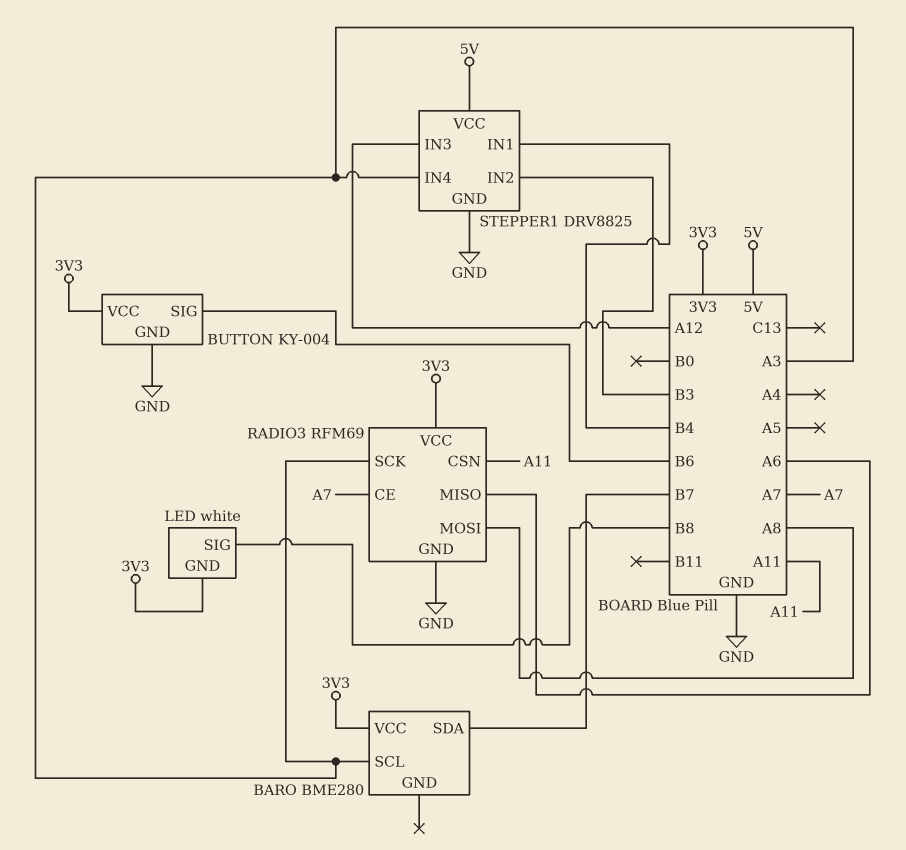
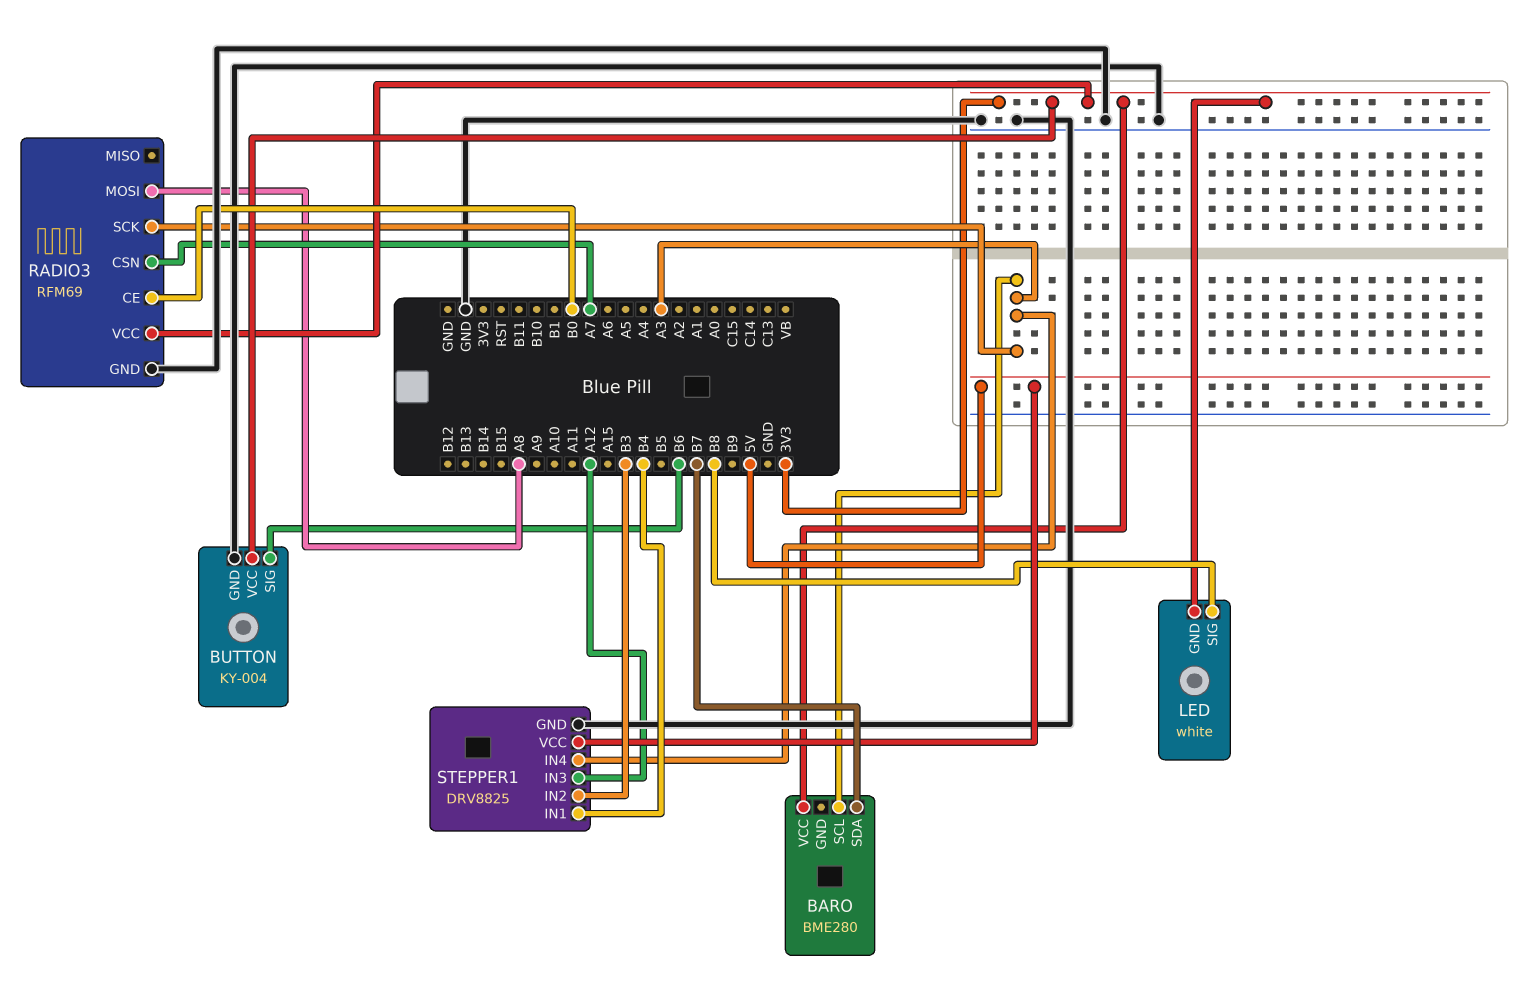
RADIO3 pin CE: A7 -> B0
RADIO3 pin CSN: A11 -> A7
RADIO3 pin MISO: A6 -> none

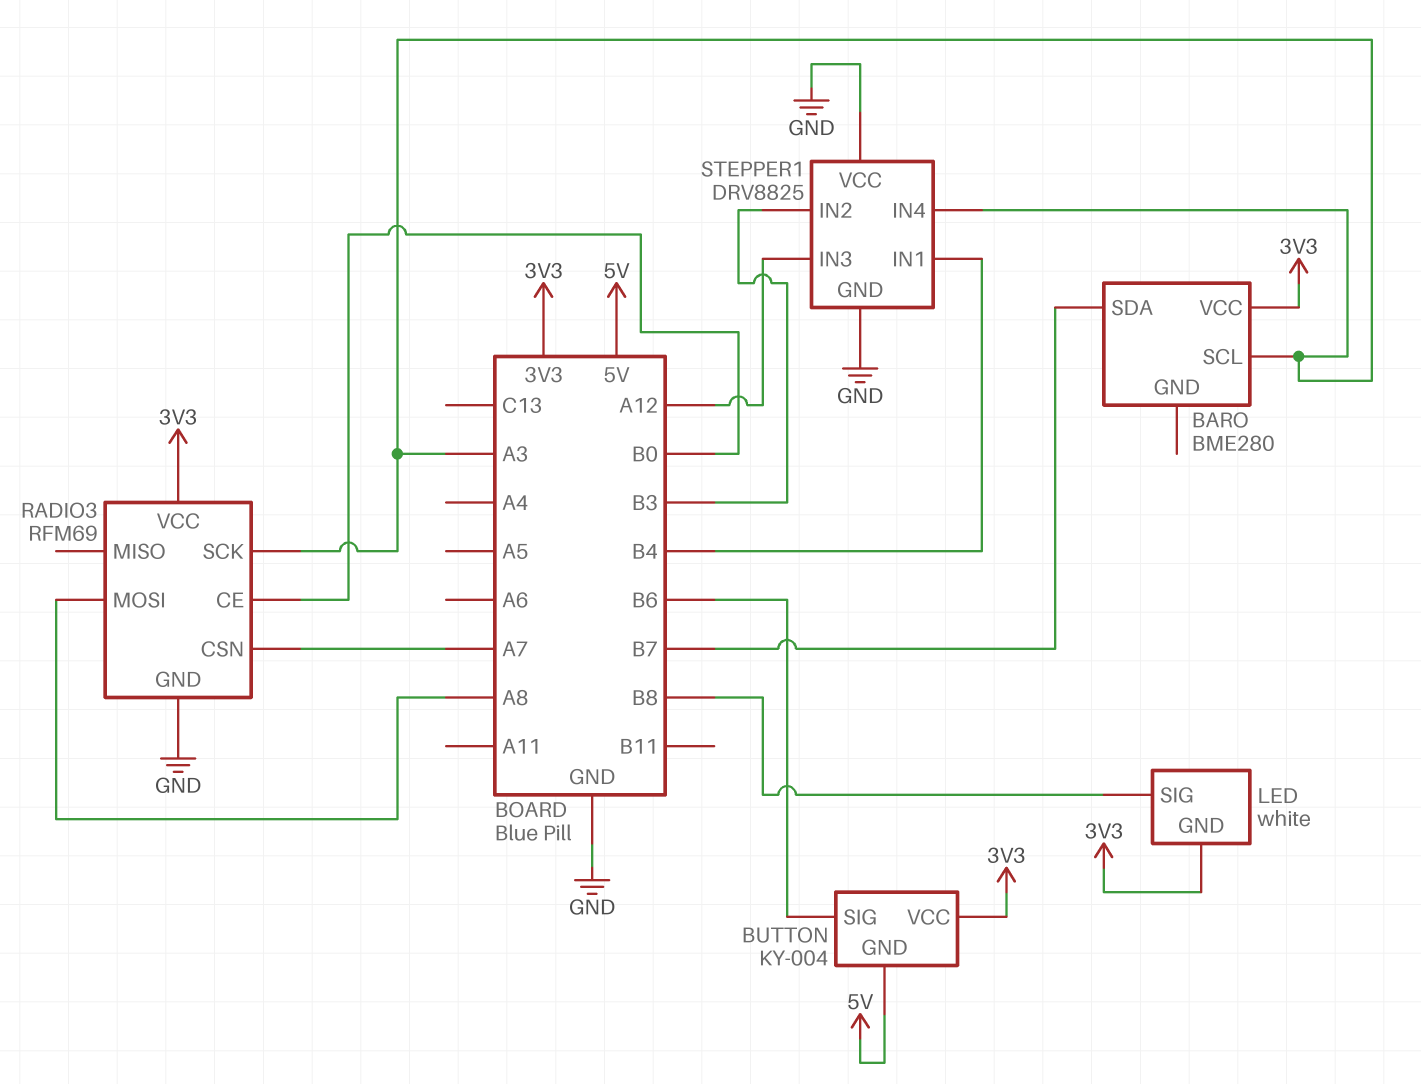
BUTTON pin GND: GND -> 5V
STEPPER1 pin VCC: 5V -> GND

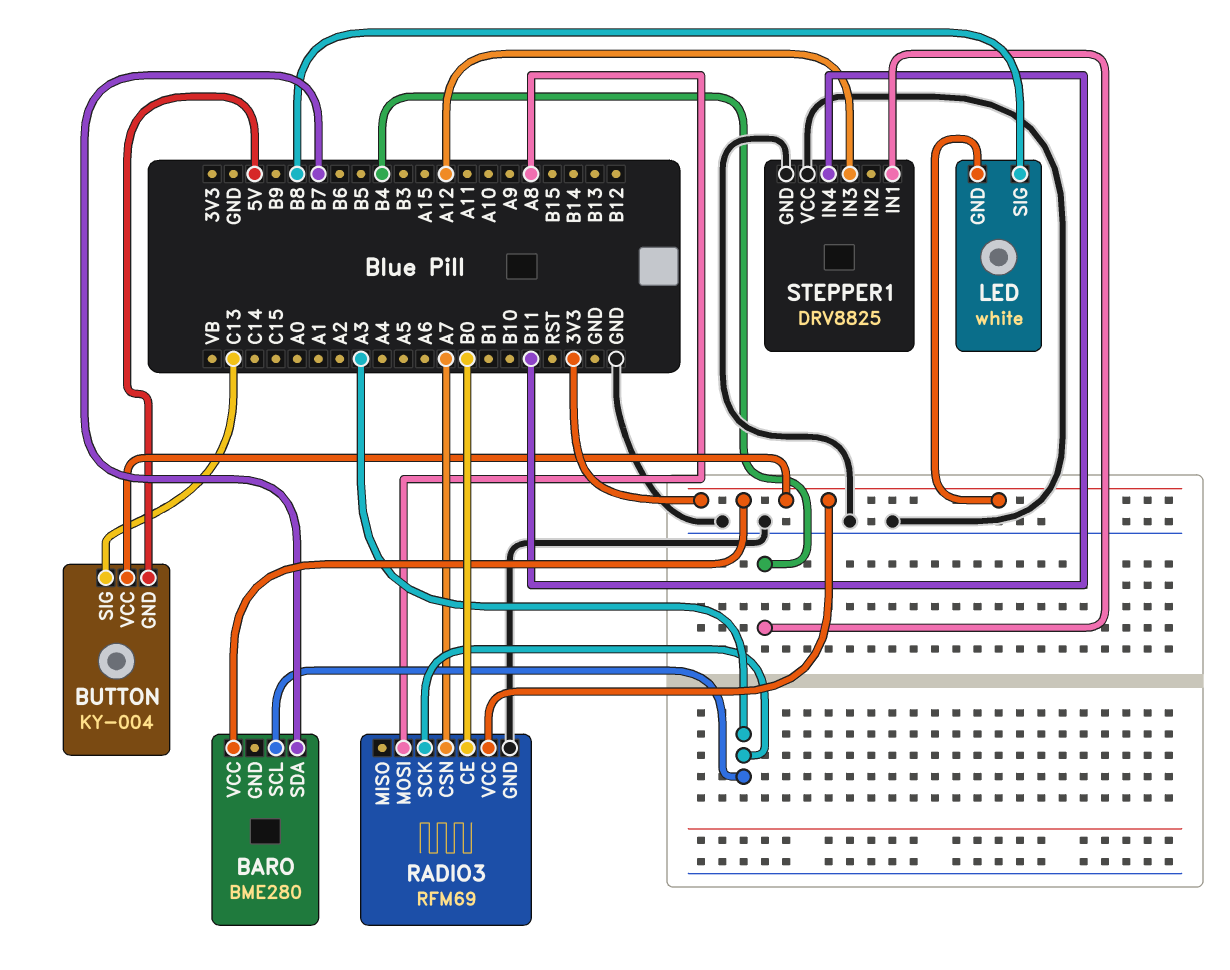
BUTTON pin SIG: B6 -> C13
STEPPER1 pin IN2: B3 -> none
STEPPER1 pin IN4: A3 -> B11

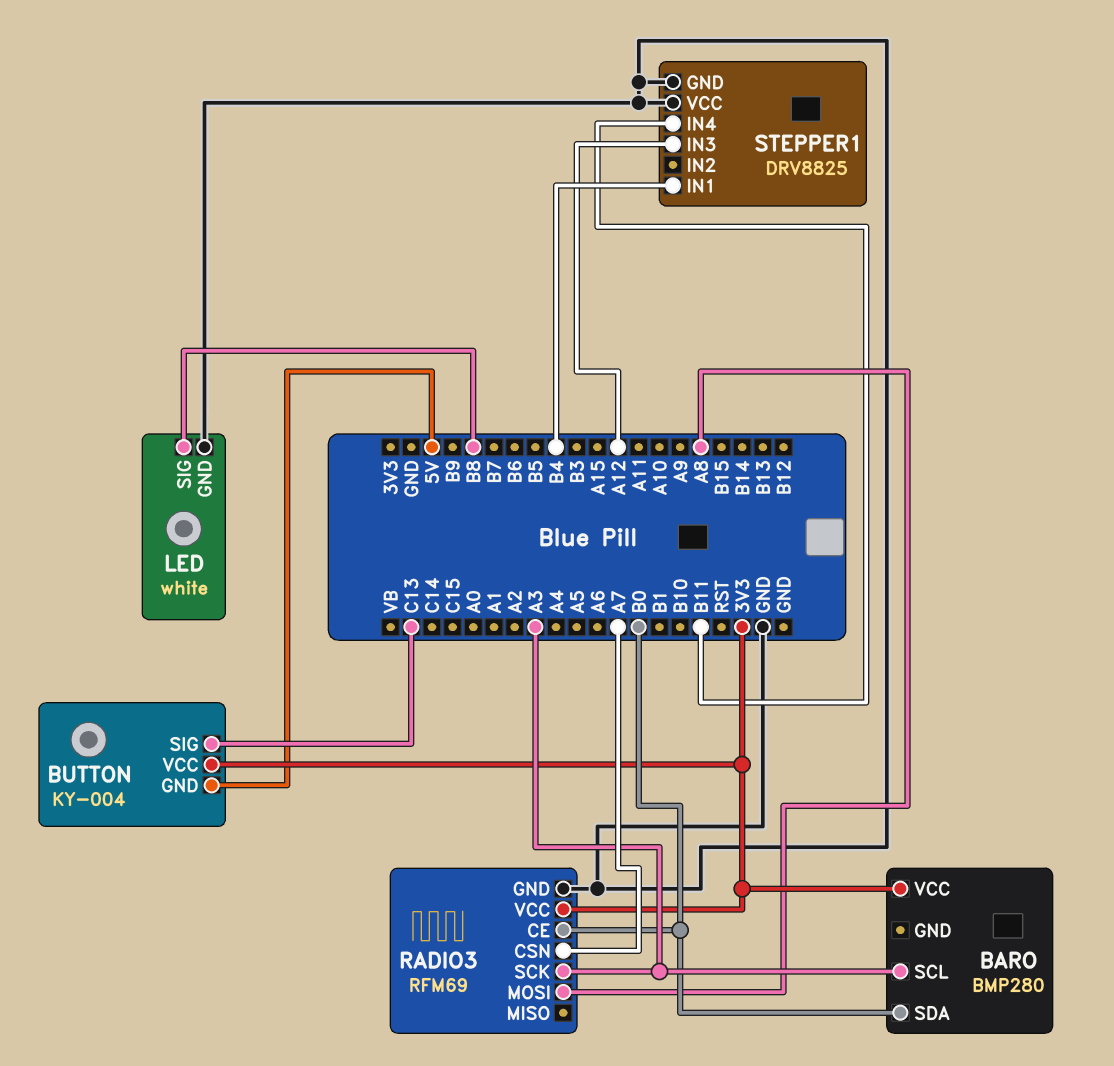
BARO: BME280 -> BMP280
BARO pin SDA: B7 -> B0
LED pin GND: 3V3 -> GND

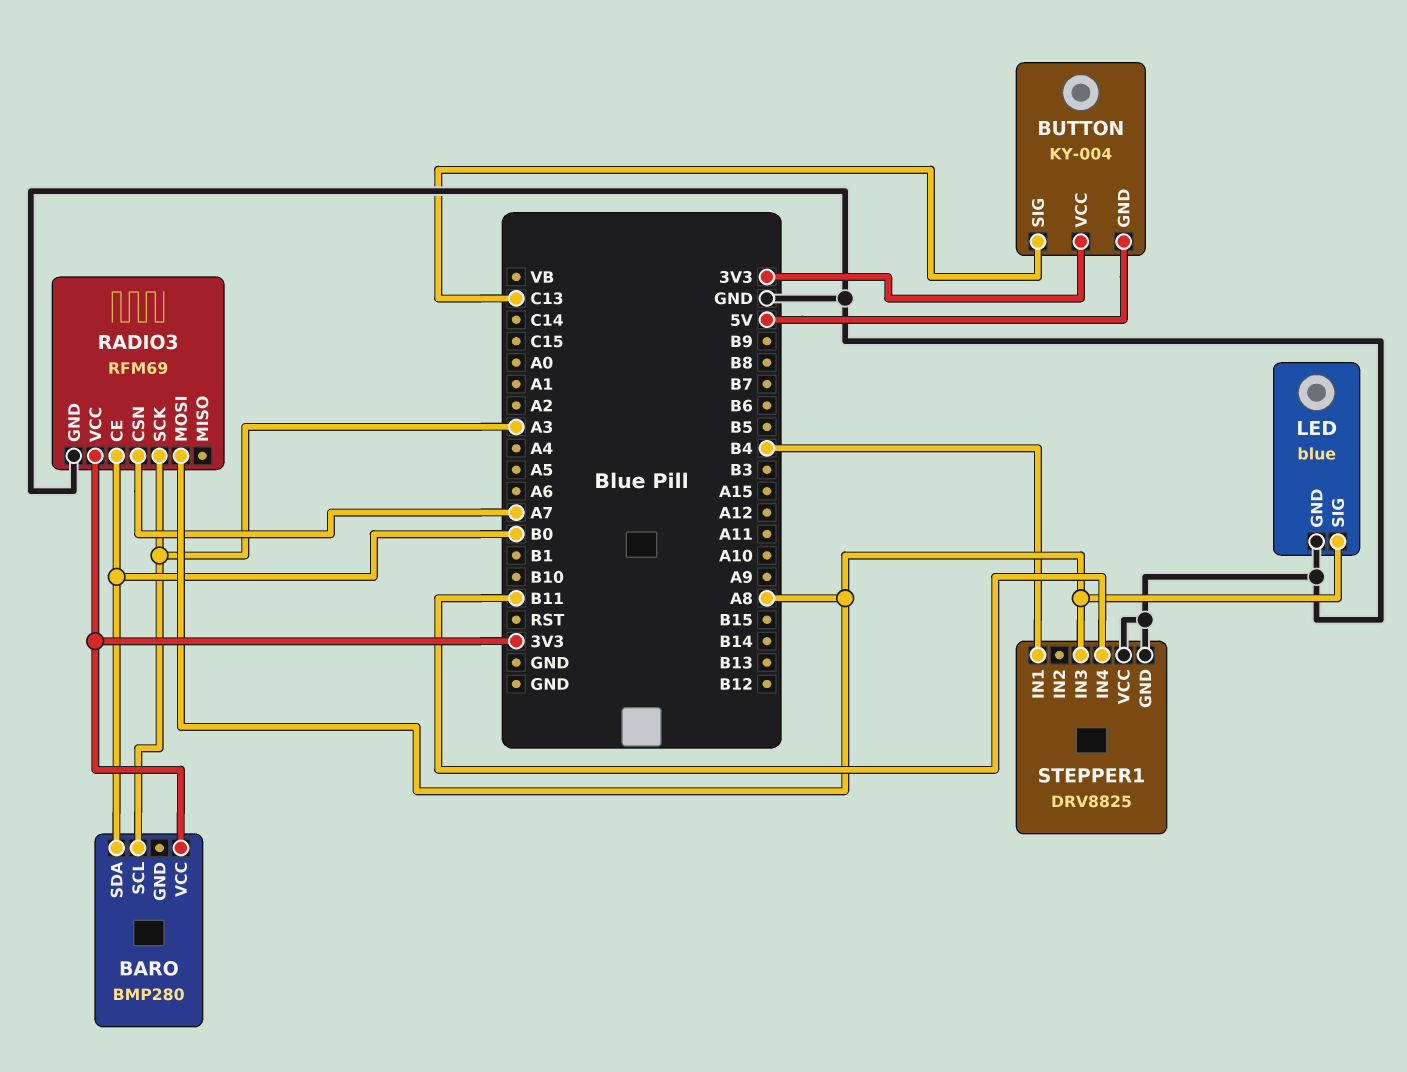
LED: white -> blue
LED pin SIG: B8 -> A8
STEPPER1 pin IN3: A12 -> A8

